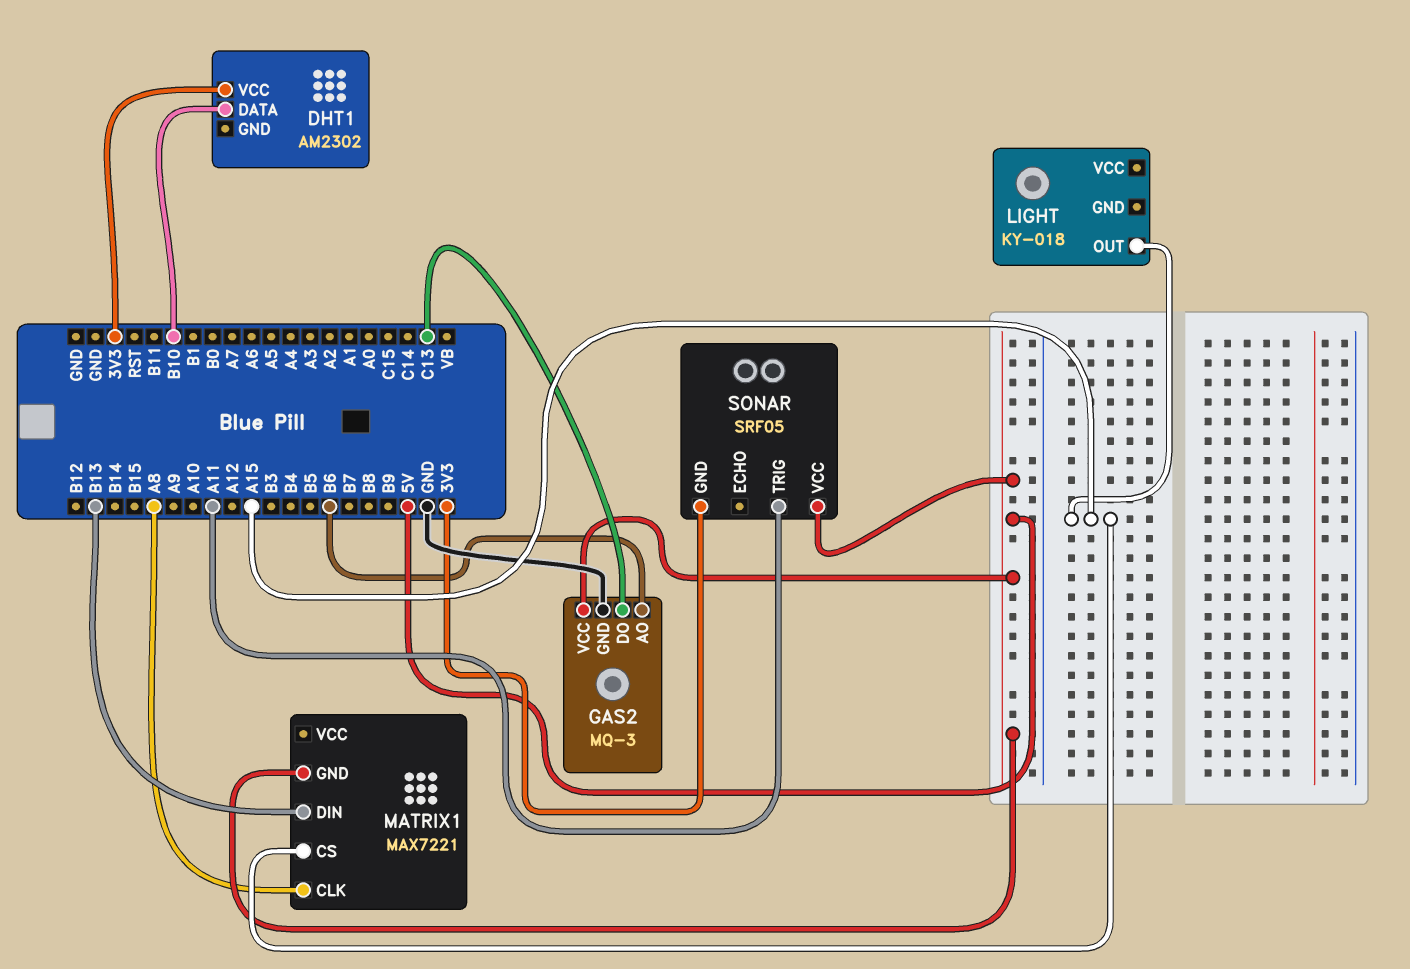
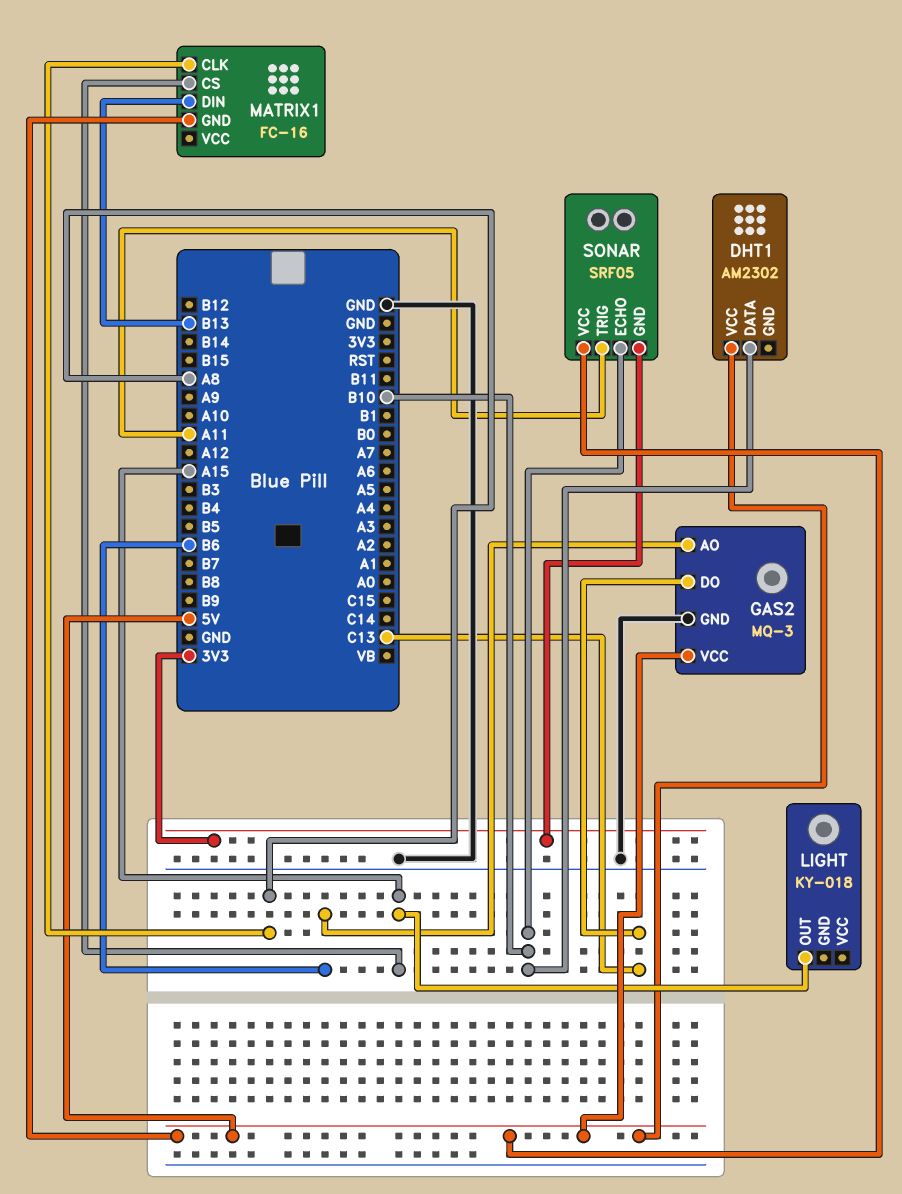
DHT1 pin VCC: 3V3 -> 5V
MATRIX1: MAX7221 -> FC-16
SONAR pin ECHO: none -> B10

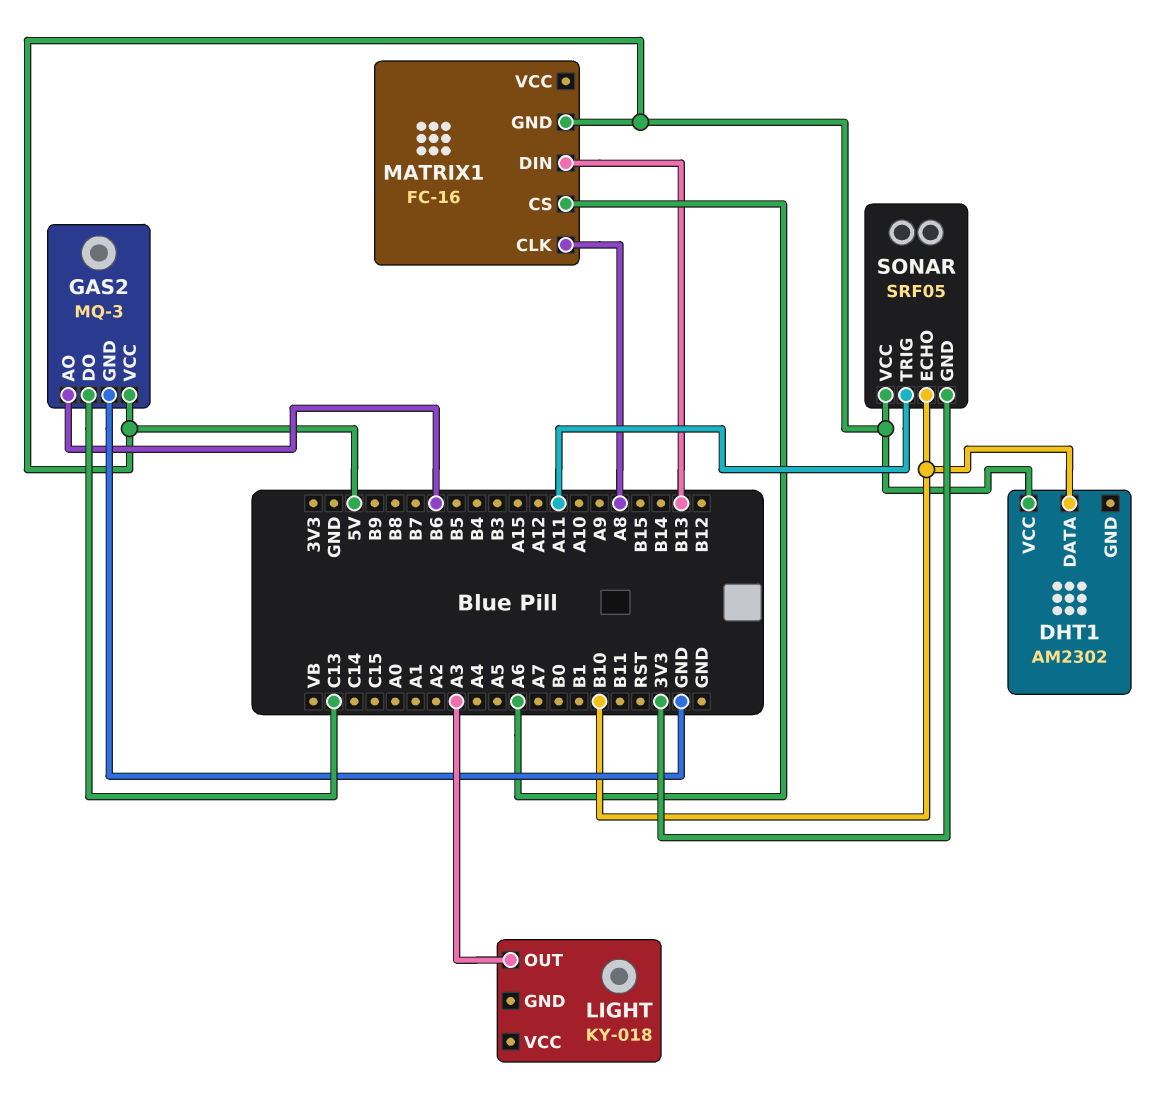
LIGHT pin OUT: A15 -> A3
MATRIX1 pin CS: A15 -> A6

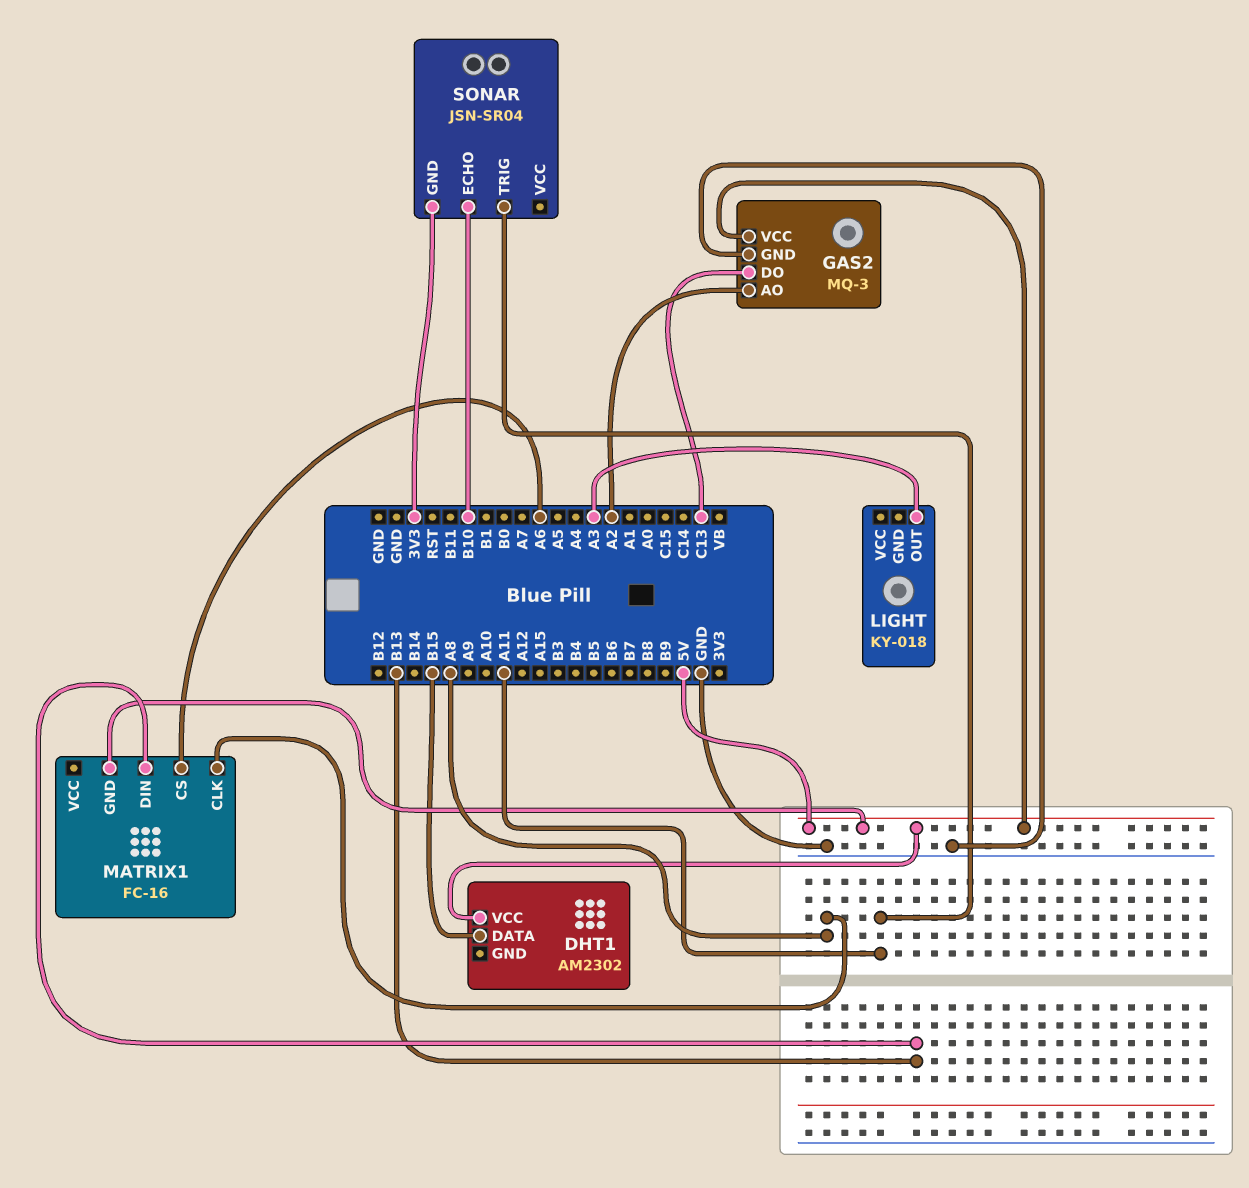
DHT1 pin DATA: B10 -> B15
GAS2 pin AO: B6 -> A2
SONAR: SRF05 -> JSN-SR04
SONAR pin VCC: 5V -> none

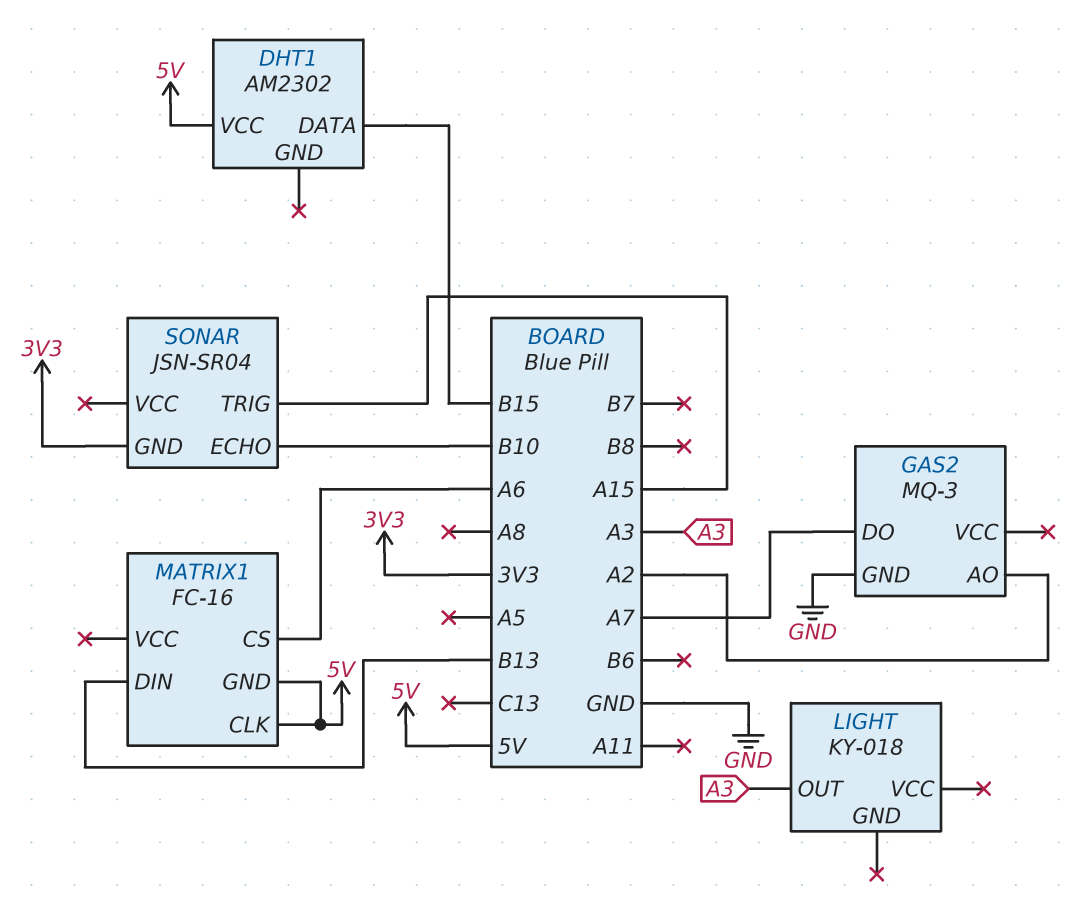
GAS2 pin DO: C13 -> A7
GAS2 pin VCC: 5V -> none
MATRIX1 pin CLK: A8 -> 5V
SONAR pin TRIG: A11 -> A15

